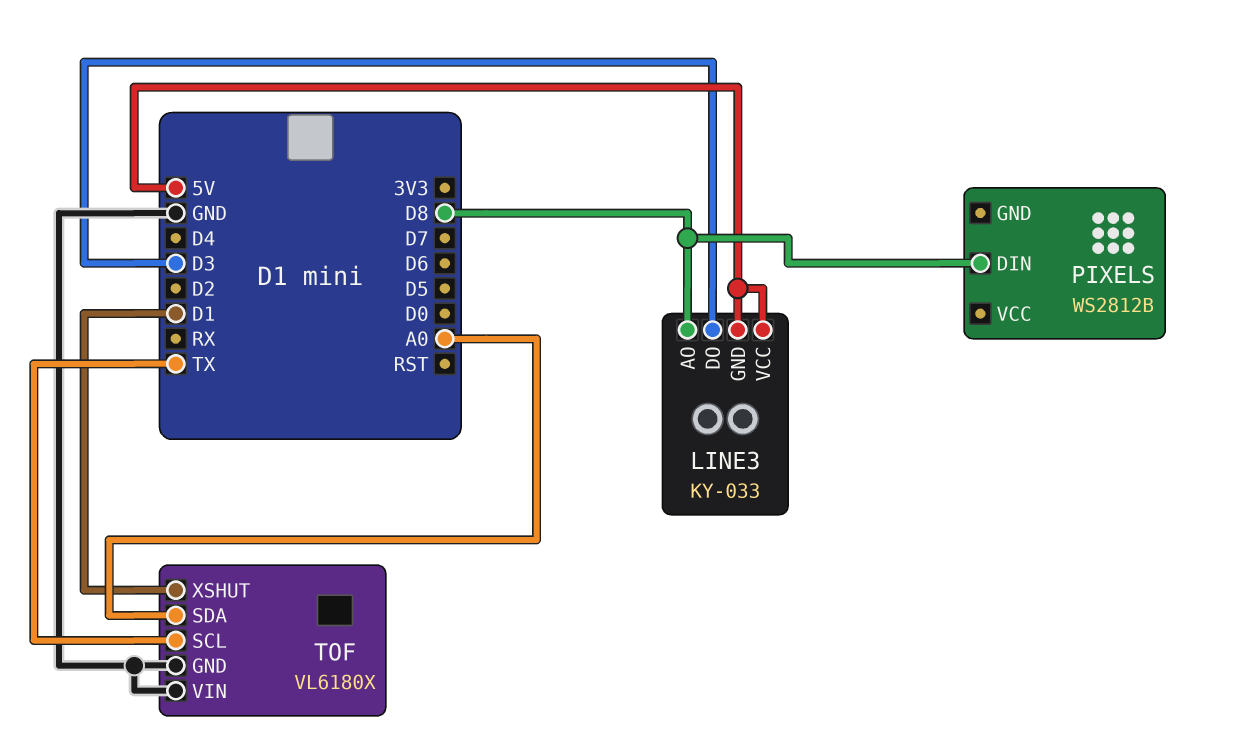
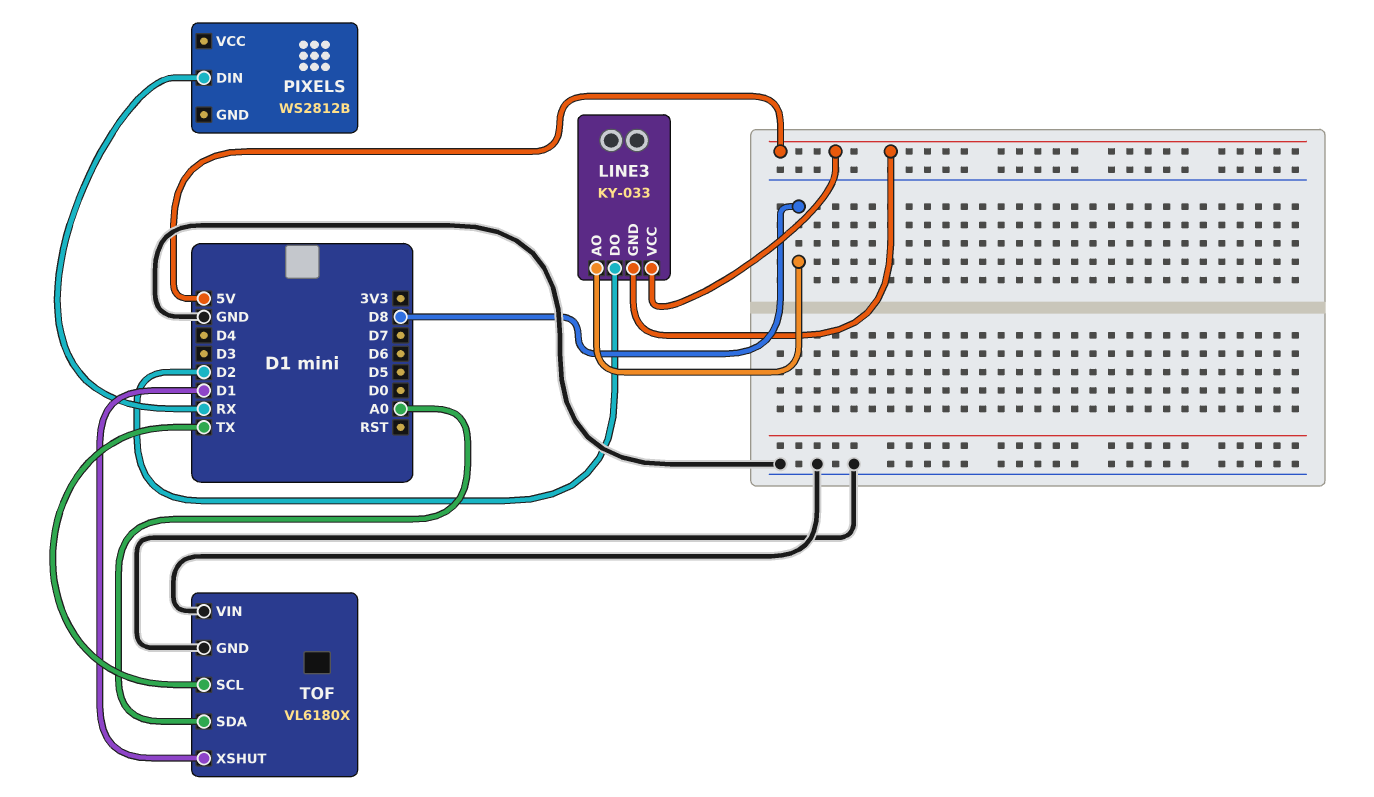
LINE3 pin DO: D3 -> D2
PIXELS pin DIN: D8 -> RX

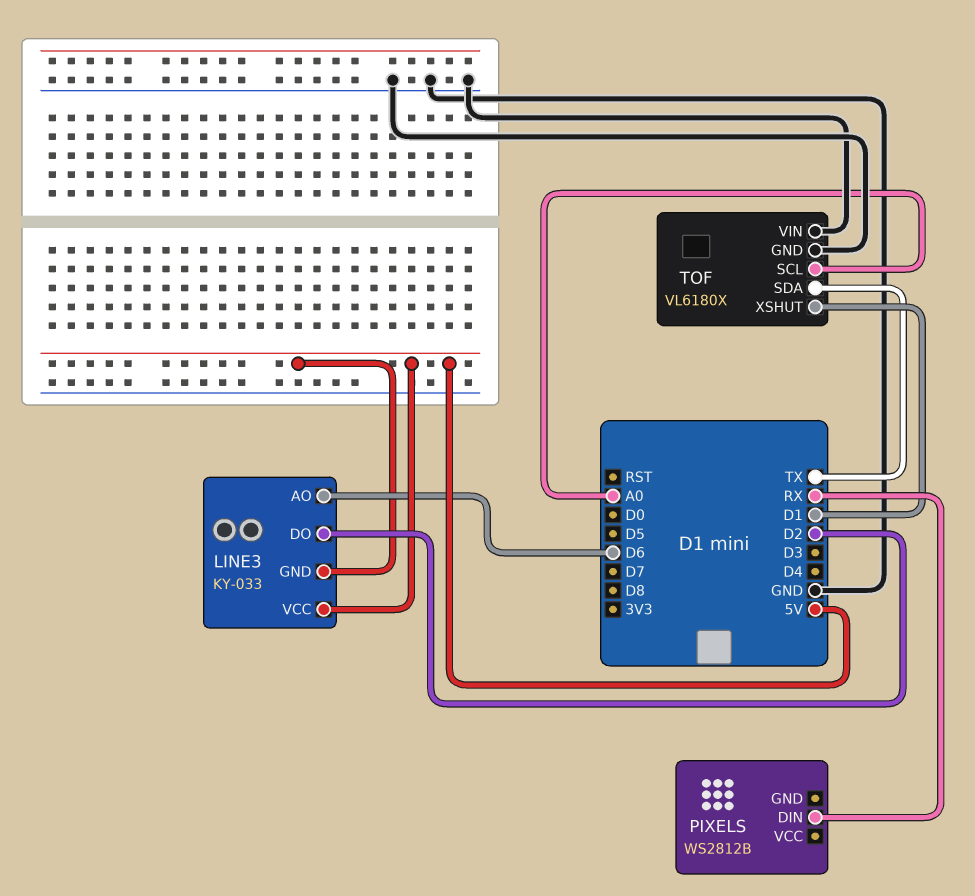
LINE3 pin AO: D8 -> D6
TOF pin SCL: TX -> A0
TOF pin SDA: A0 -> TX

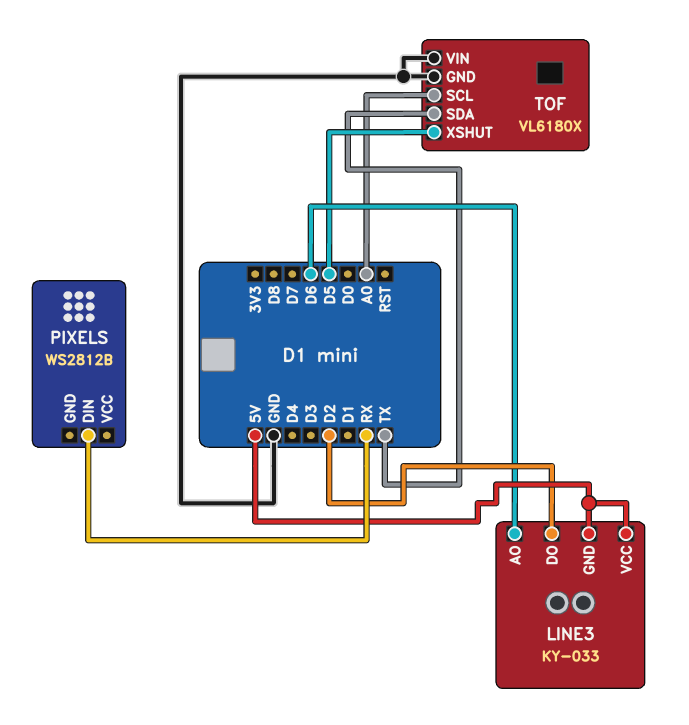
TOF pin XSHUT: D1 -> D5

